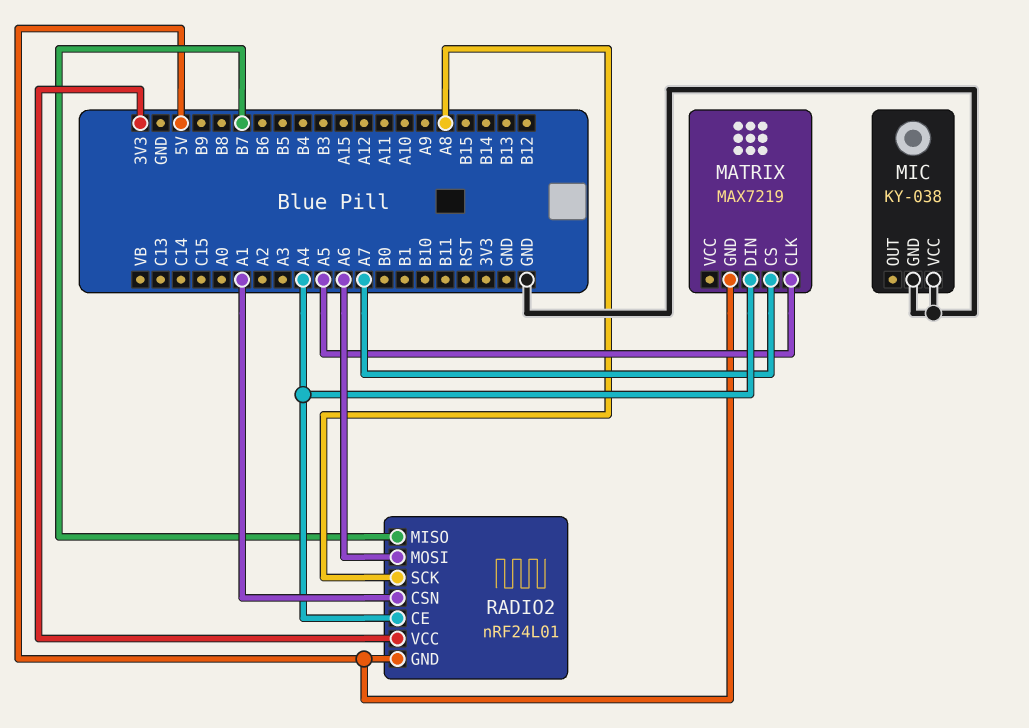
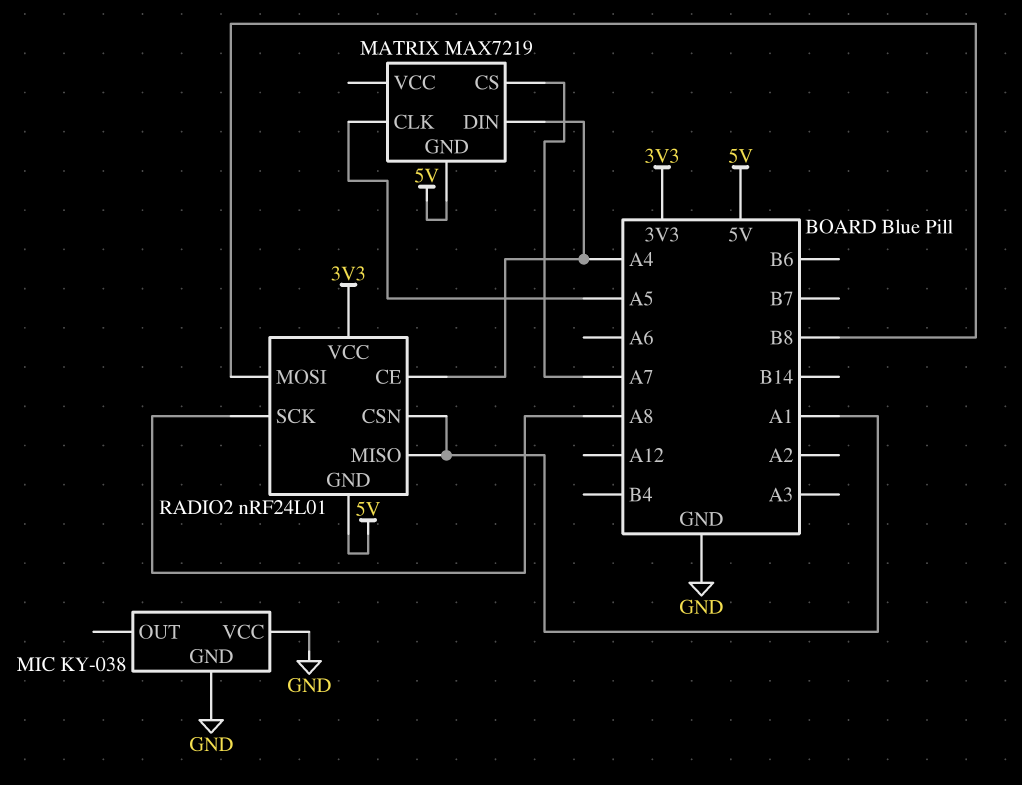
RADIO2 pin MISO: B7 -> A1
RADIO2 pin MOSI: A6 -> B8

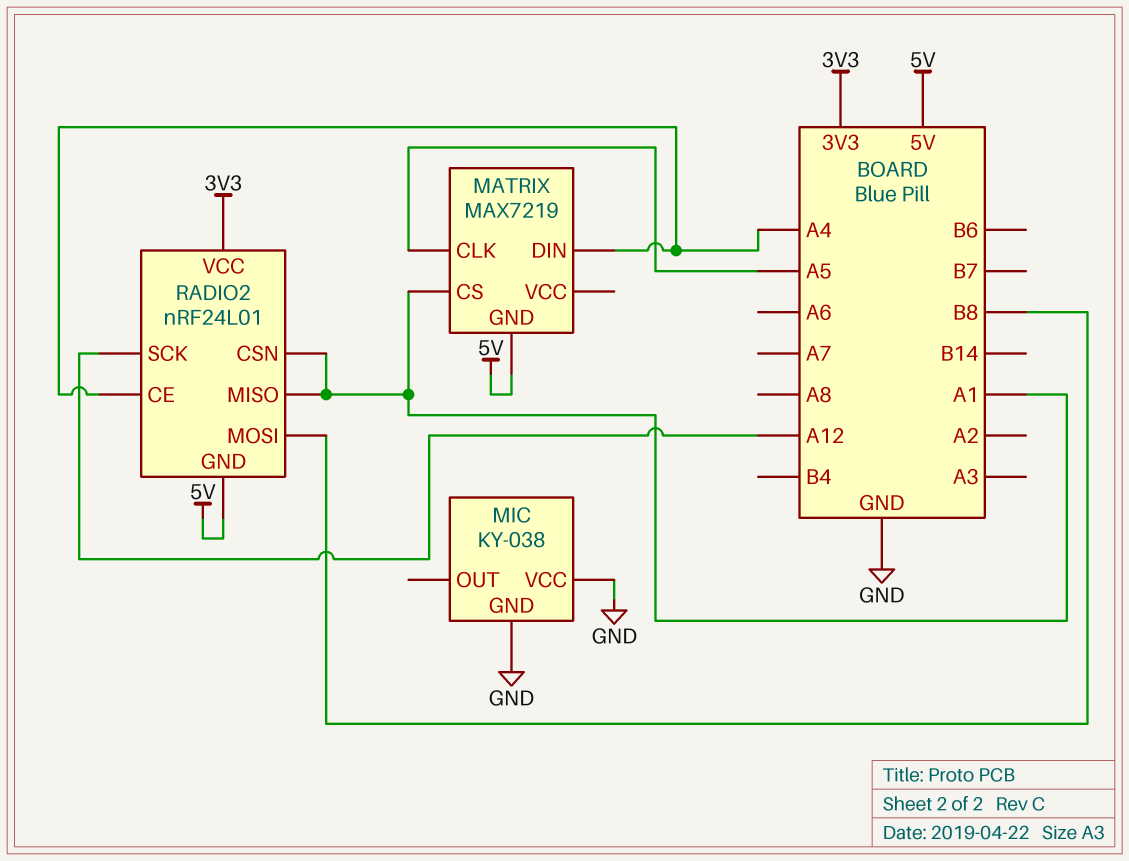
MATRIX pin CS: A7 -> A1
RADIO2 pin SCK: A8 -> A12

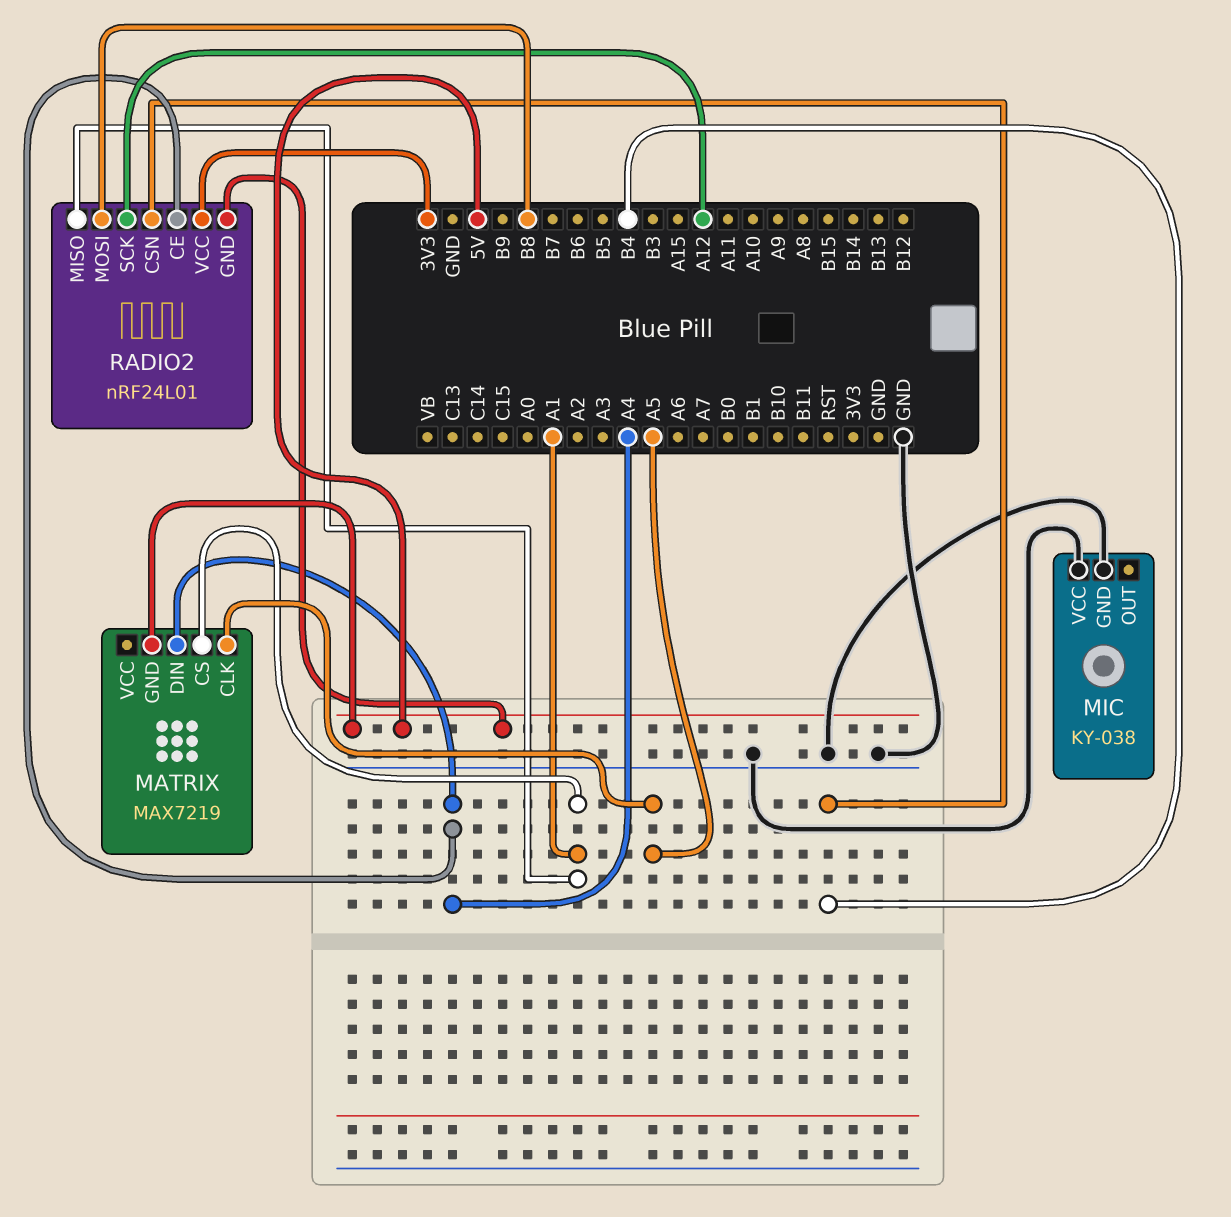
RADIO2 pin CSN: A1 -> B4

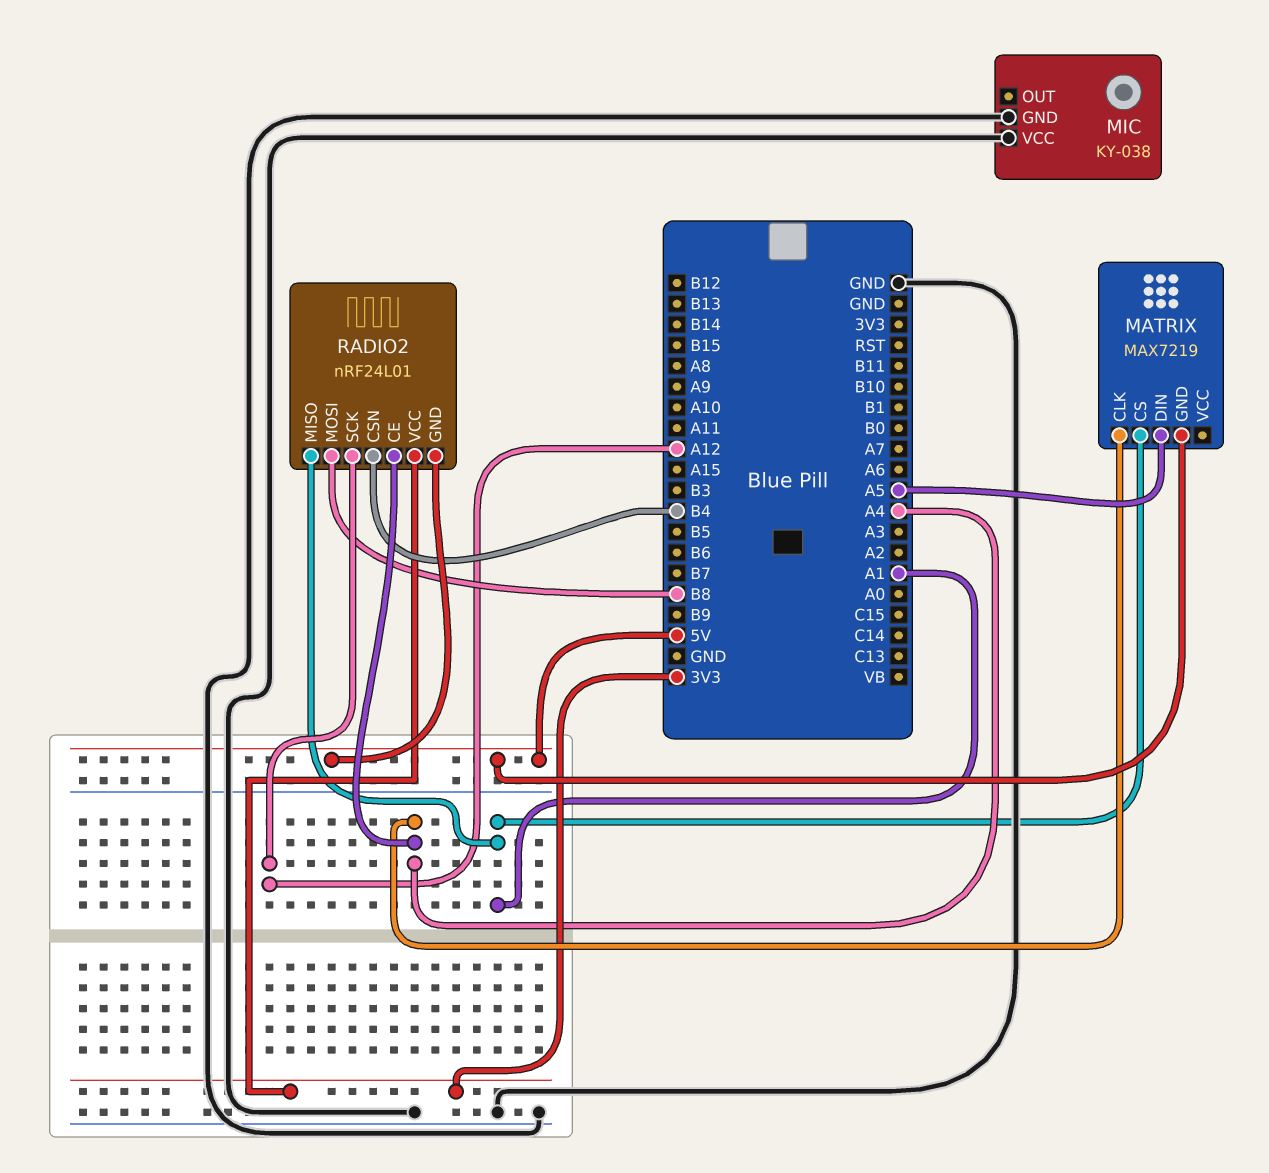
MATRIX pin CLK: A5 -> A4
MATRIX pin DIN: A4 -> A5

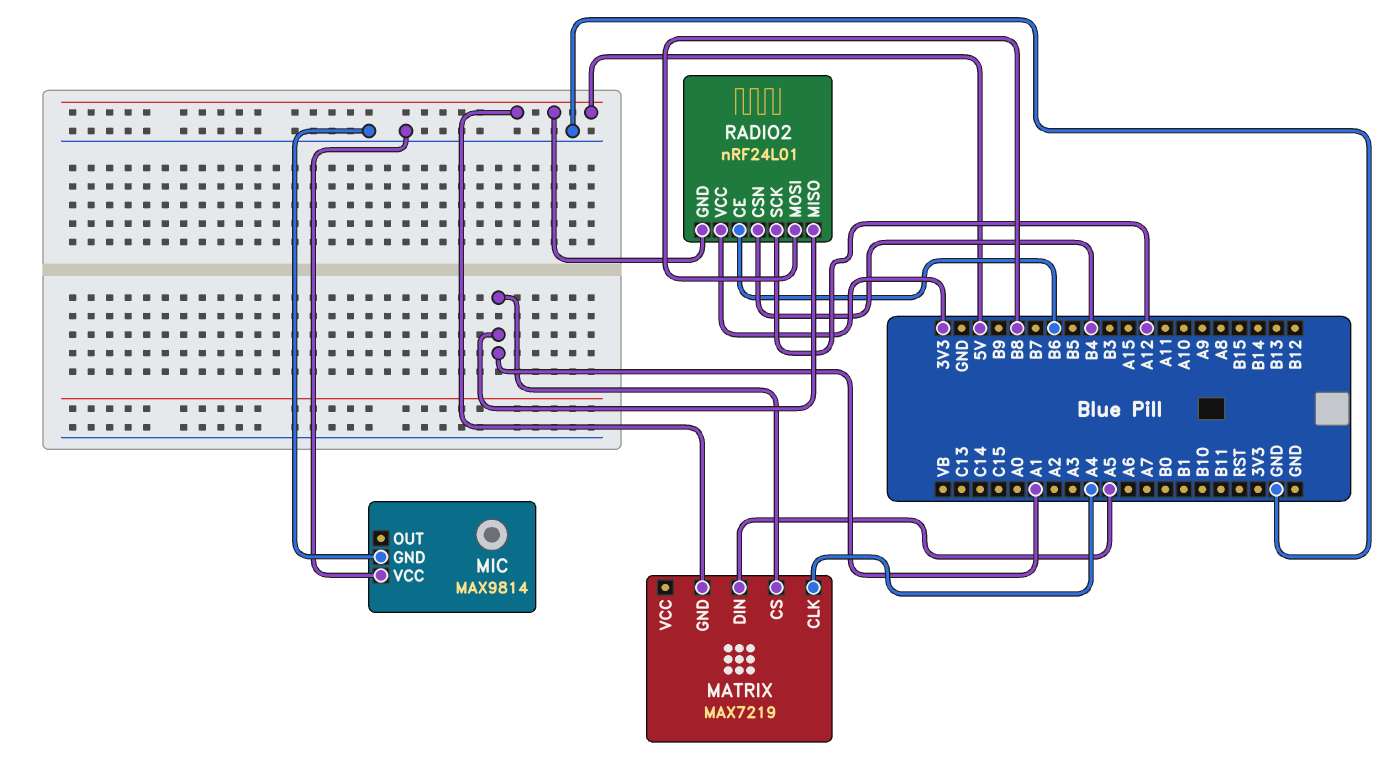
MIC: KY-038 -> MAX9814
RADIO2 pin CE: A4 -> B6

